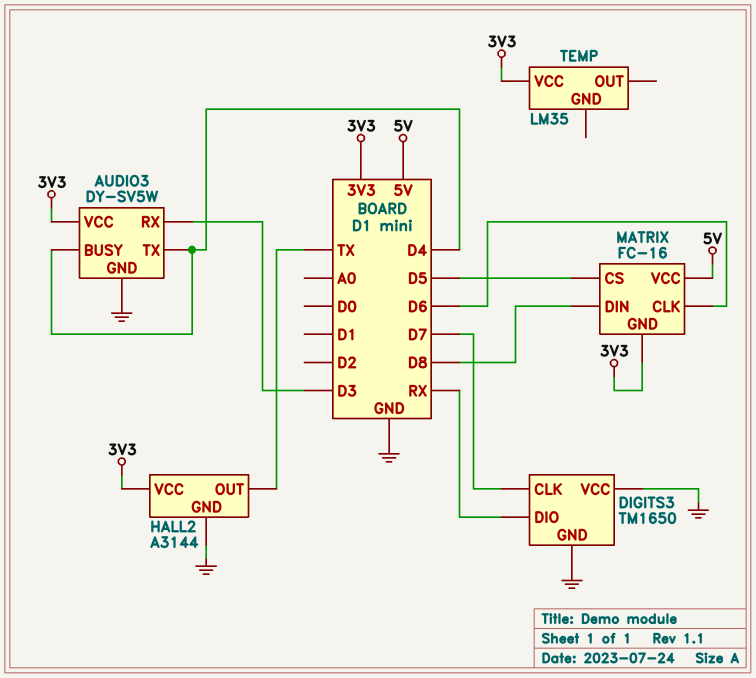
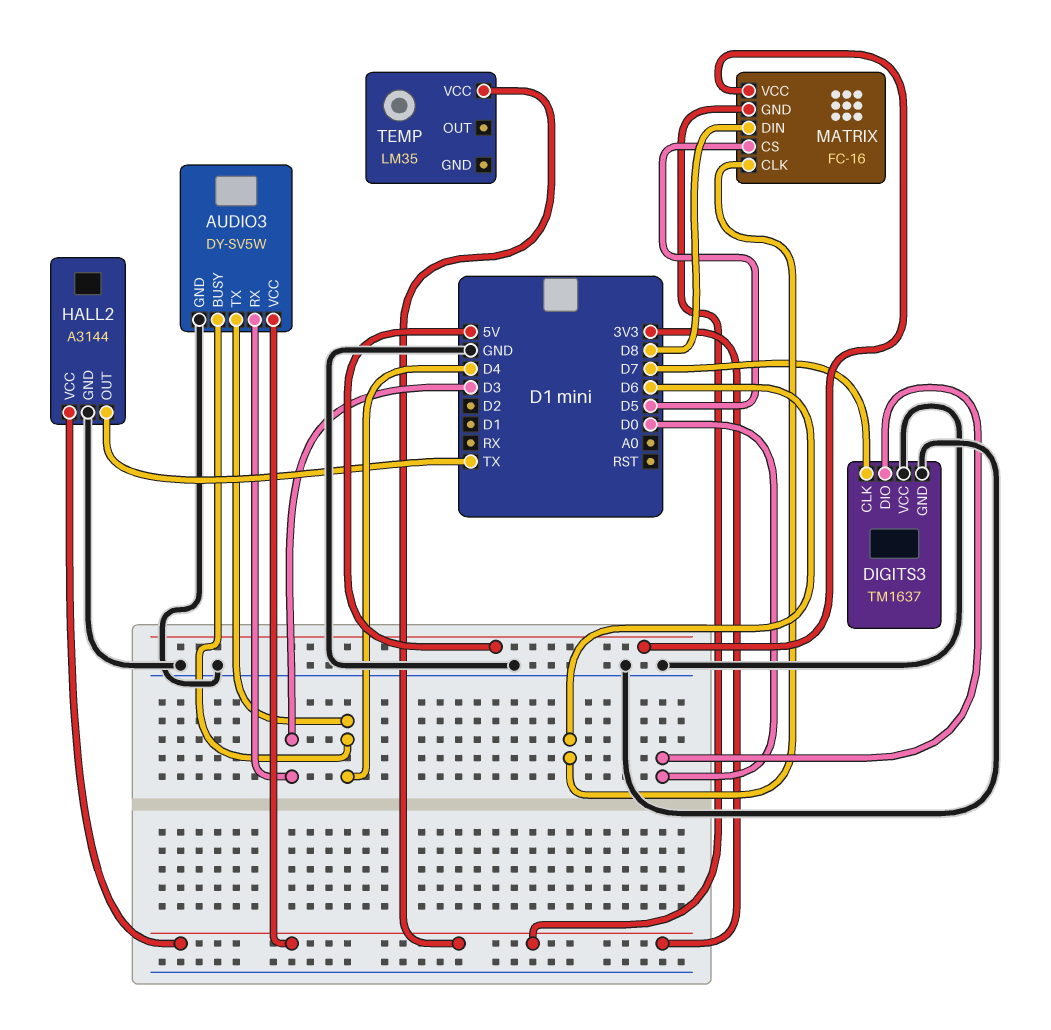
DIGITS3: TM1650 -> TM1637
DIGITS3 pin DIO: RX -> D0

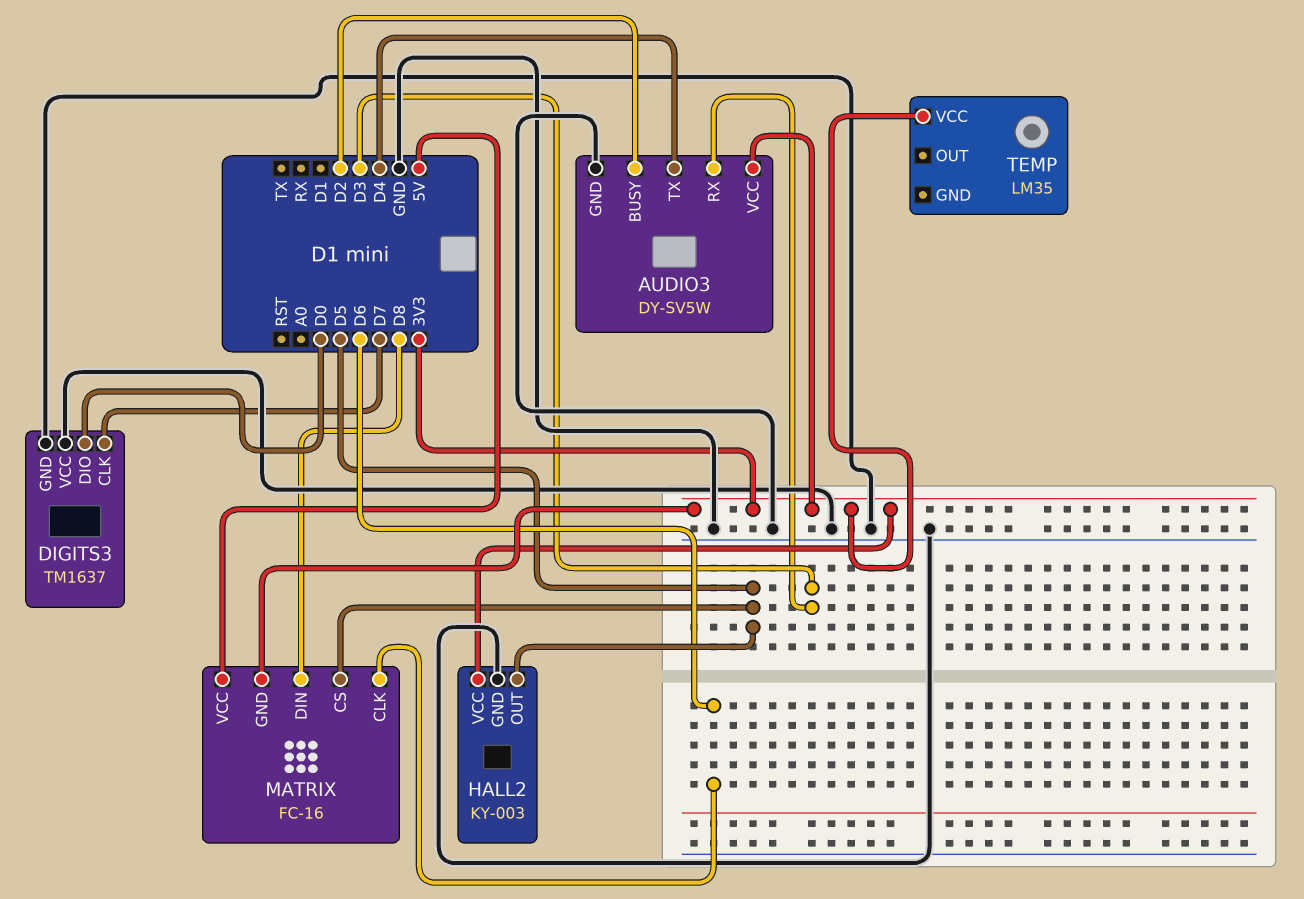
AUDIO3 pin BUSY: D4 -> D2
HALL2: A3144 -> KY-003
HALL2 pin OUT: TX -> D5

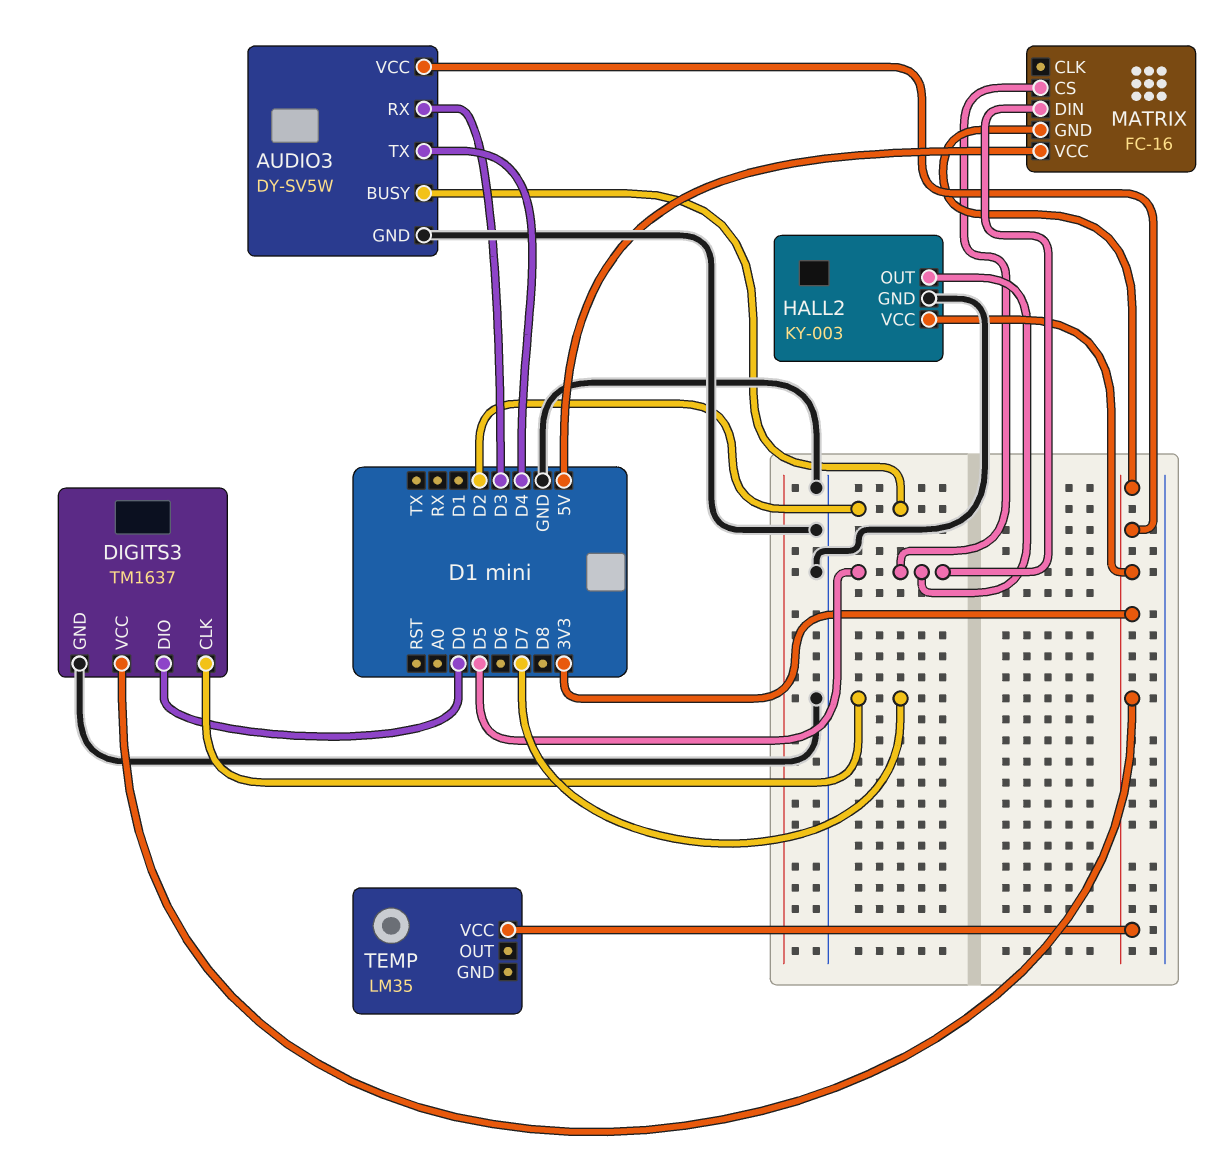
DIGITS3 pin VCC: GND -> 3V3
MATRIX pin CLK: D6 -> none
MATRIX pin DIN: D8 -> D5

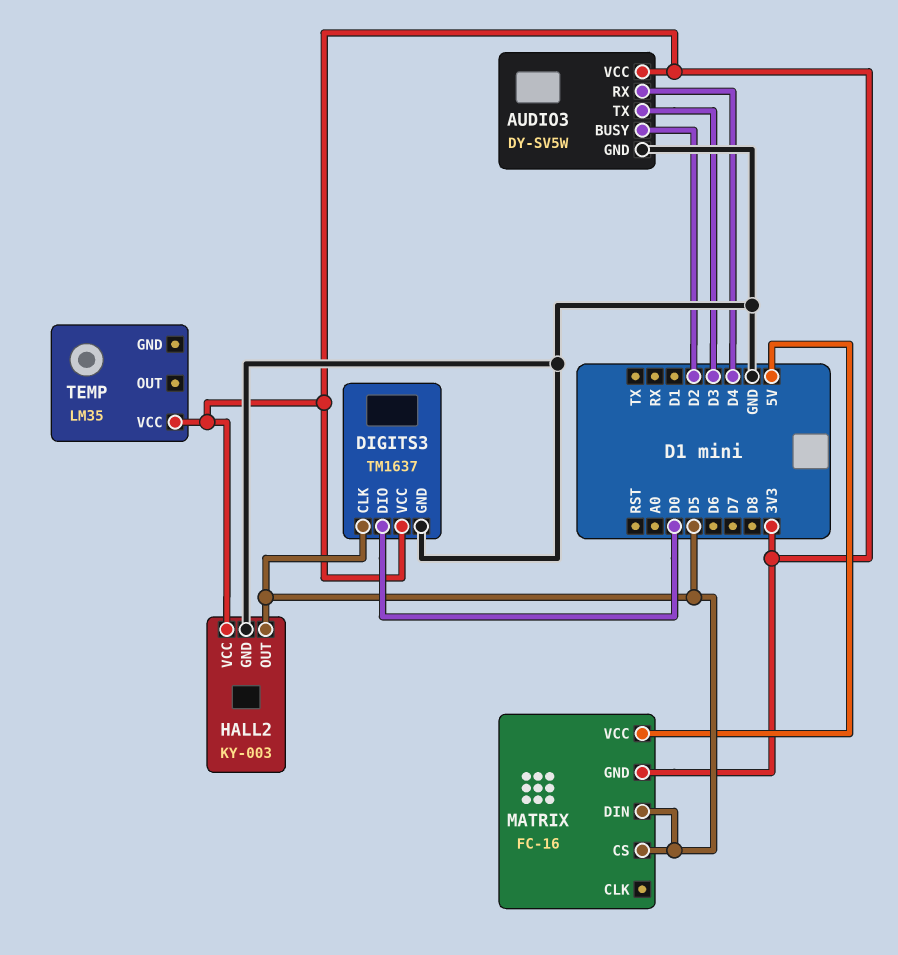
AUDIO3 pin RX: D3 -> D4
AUDIO3 pin TX: D4 -> D3
DIGITS3 pin CLK: D7 -> D5

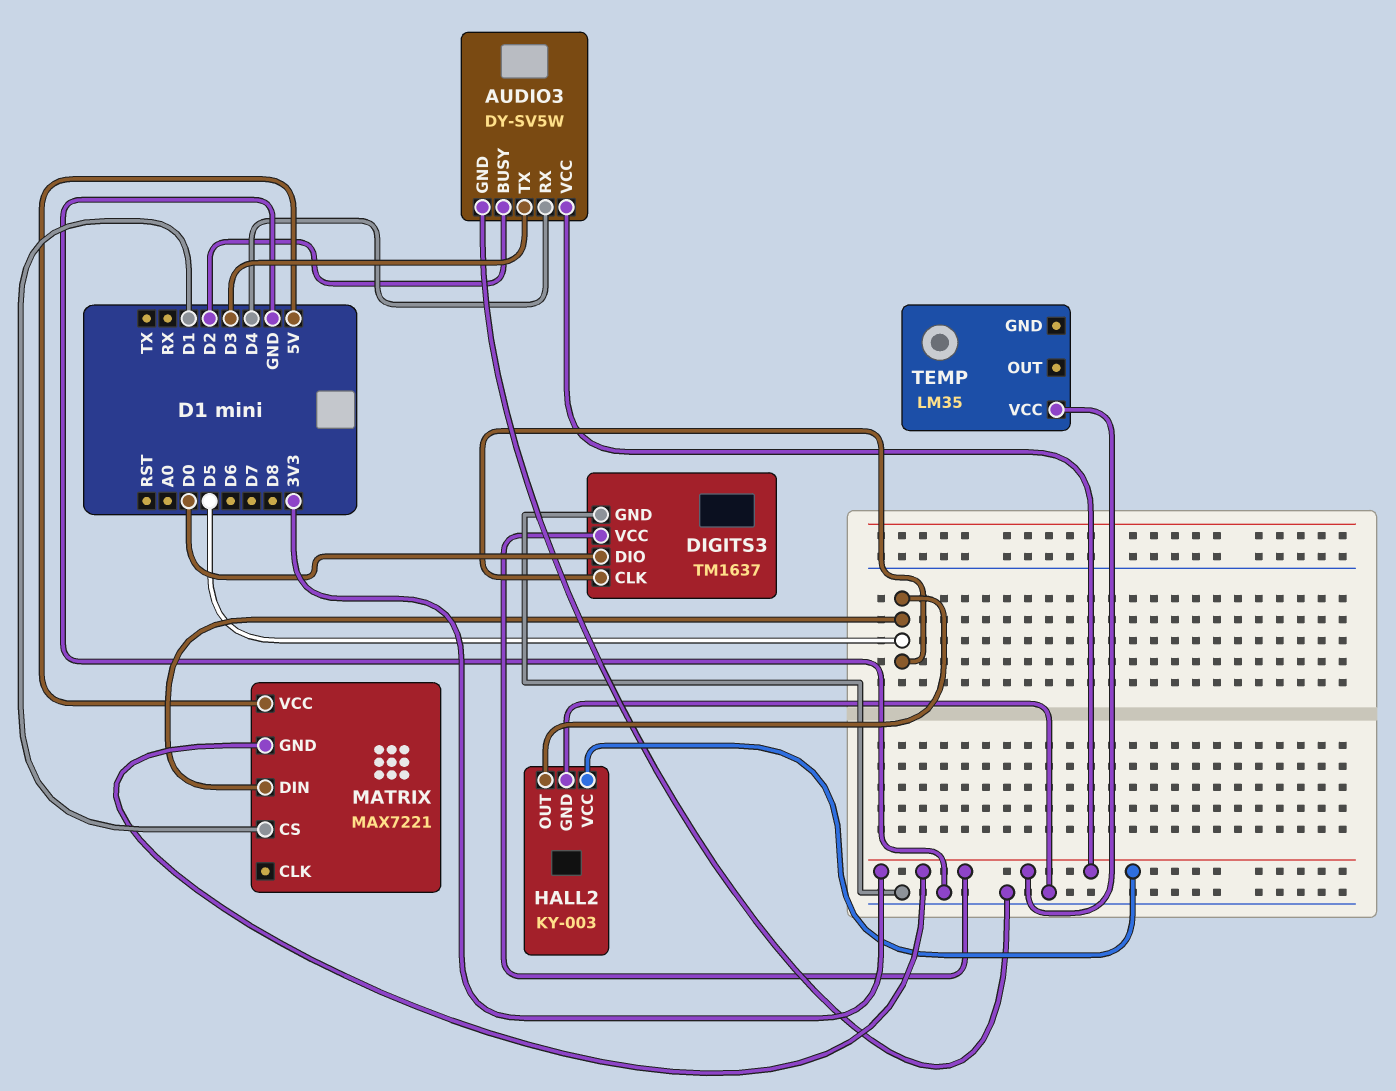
MATRIX: FC-16 -> MAX7221
MATRIX pin CS: D5 -> D1

